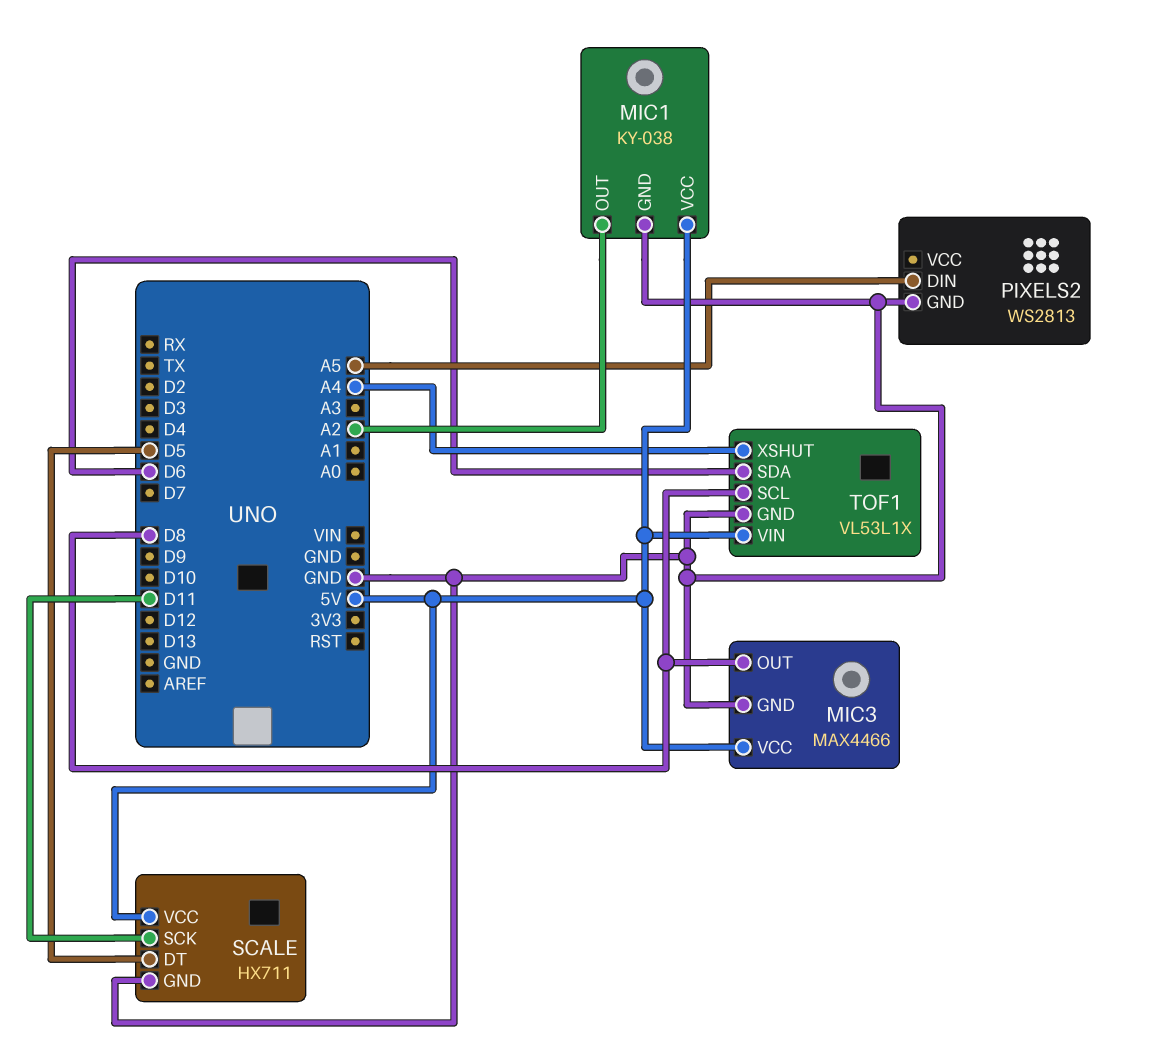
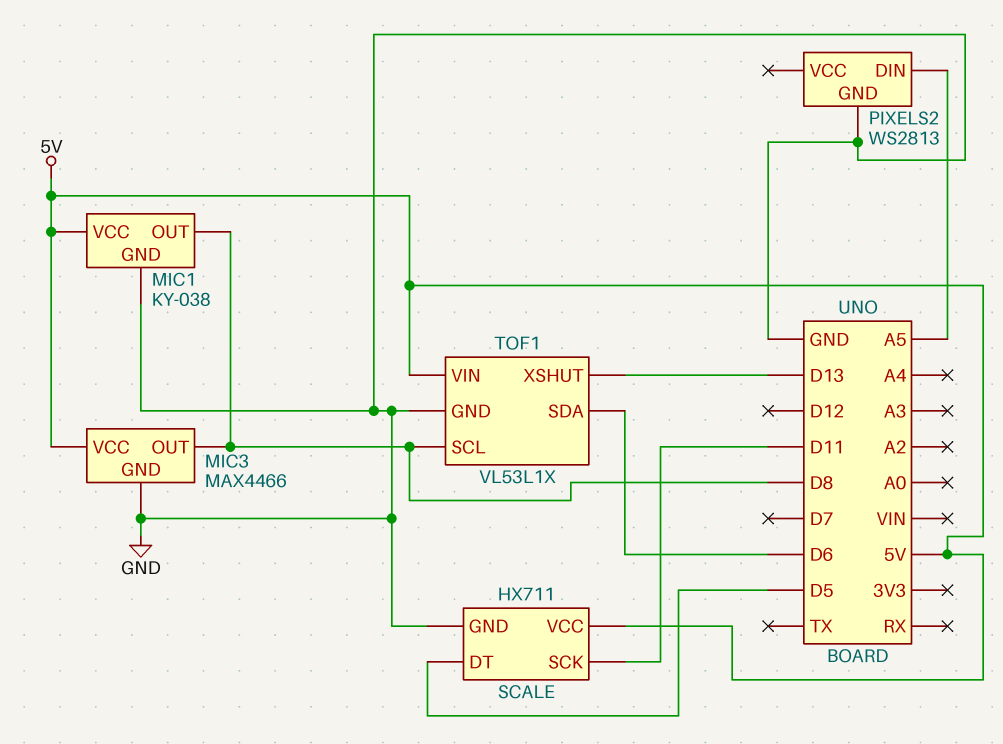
MIC1 pin OUT: A2 -> D8
TOF1 pin XSHUT: A4 -> D13

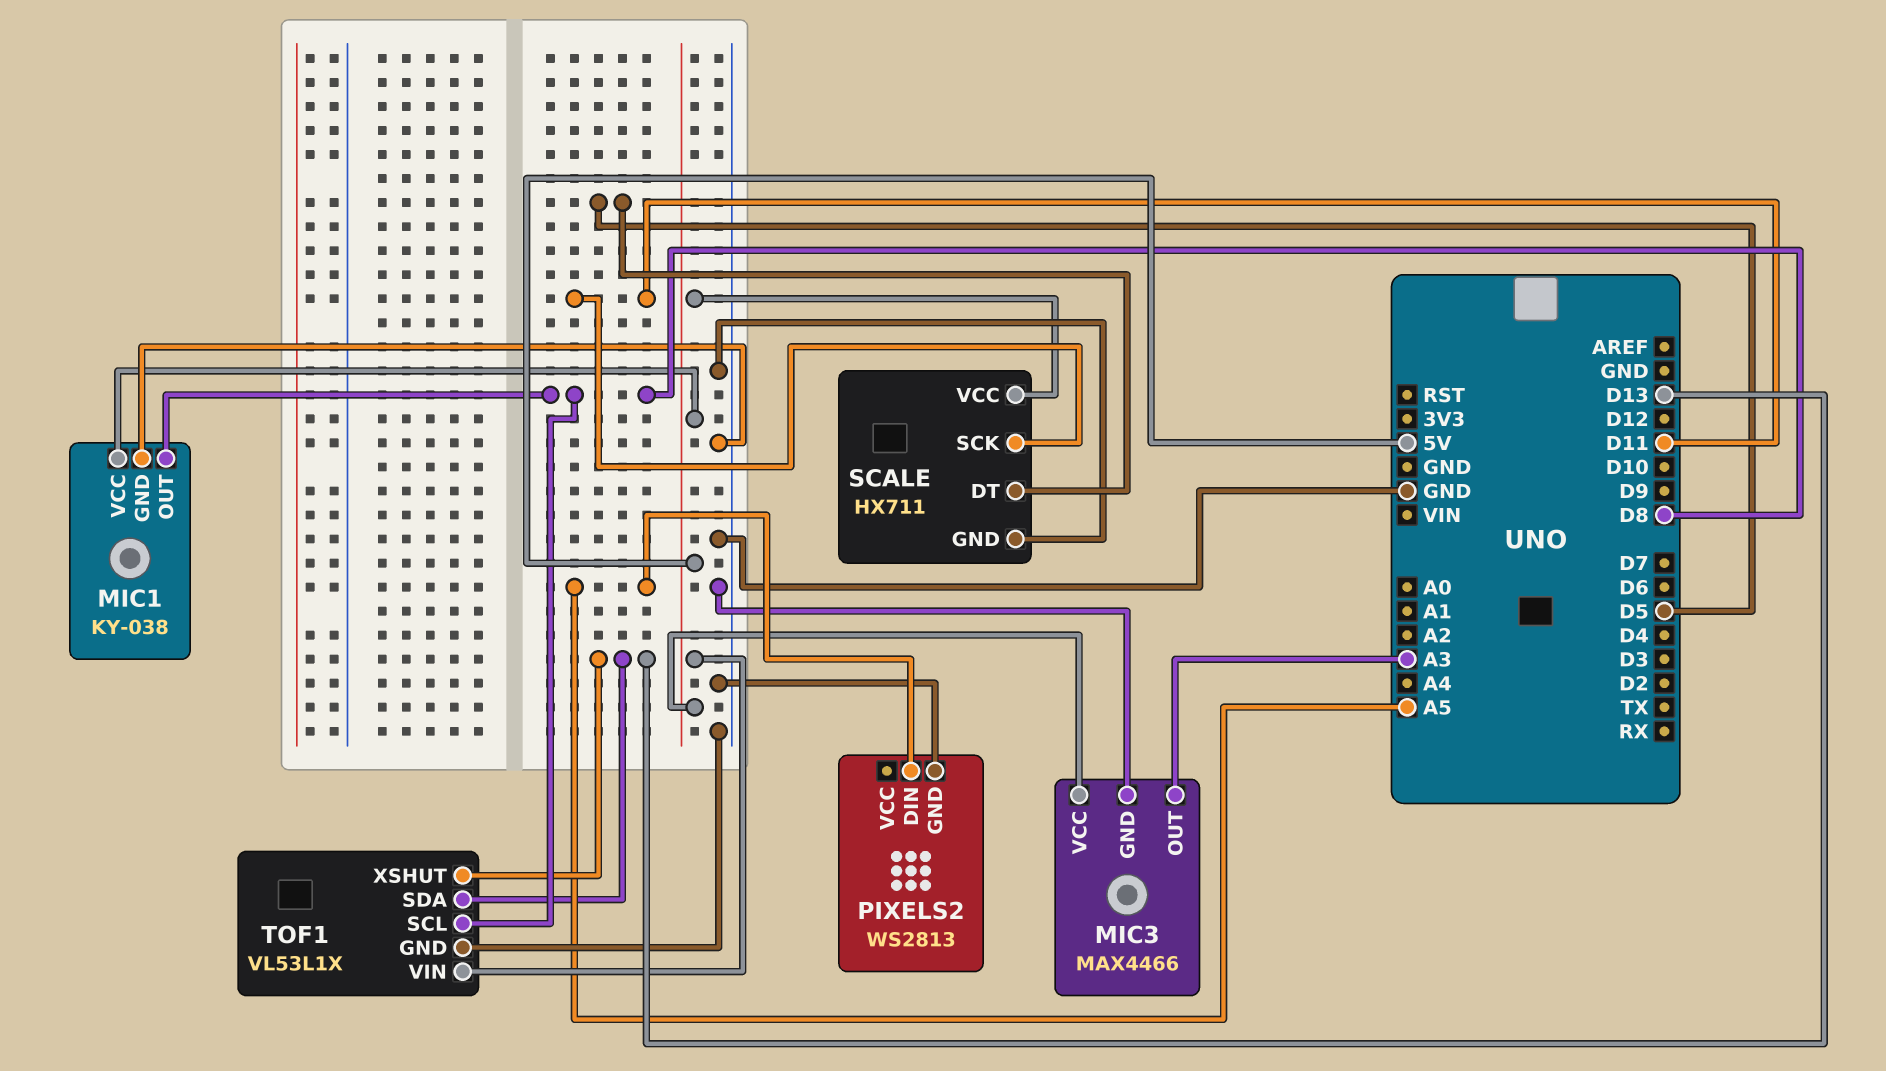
MIC3 pin OUT: D8 -> A3
TOF1 pin SDA: D6 -> D13

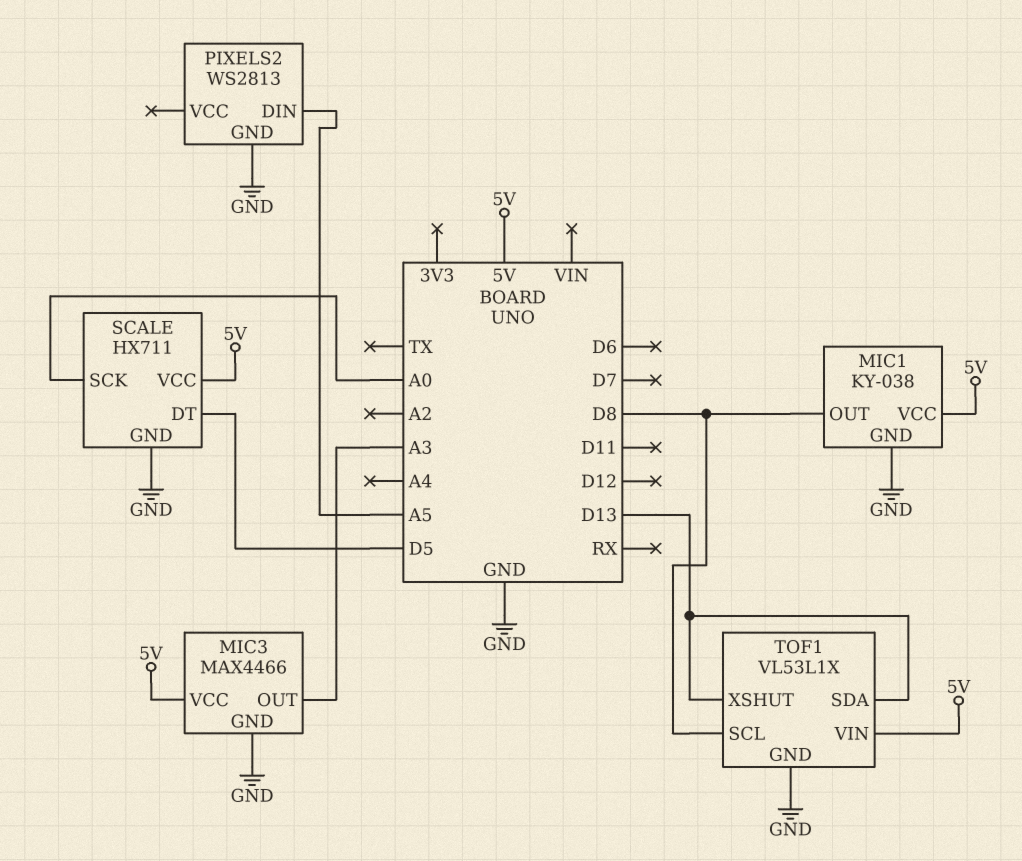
SCALE pin SCK: D11 -> A0

